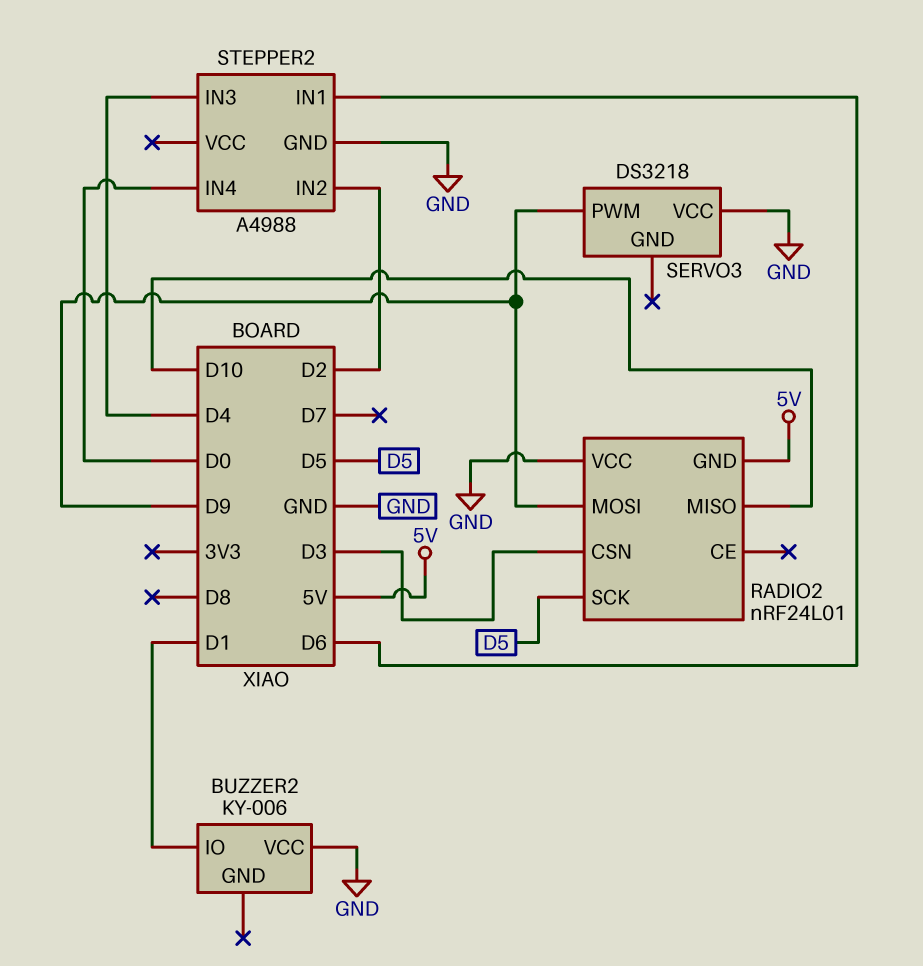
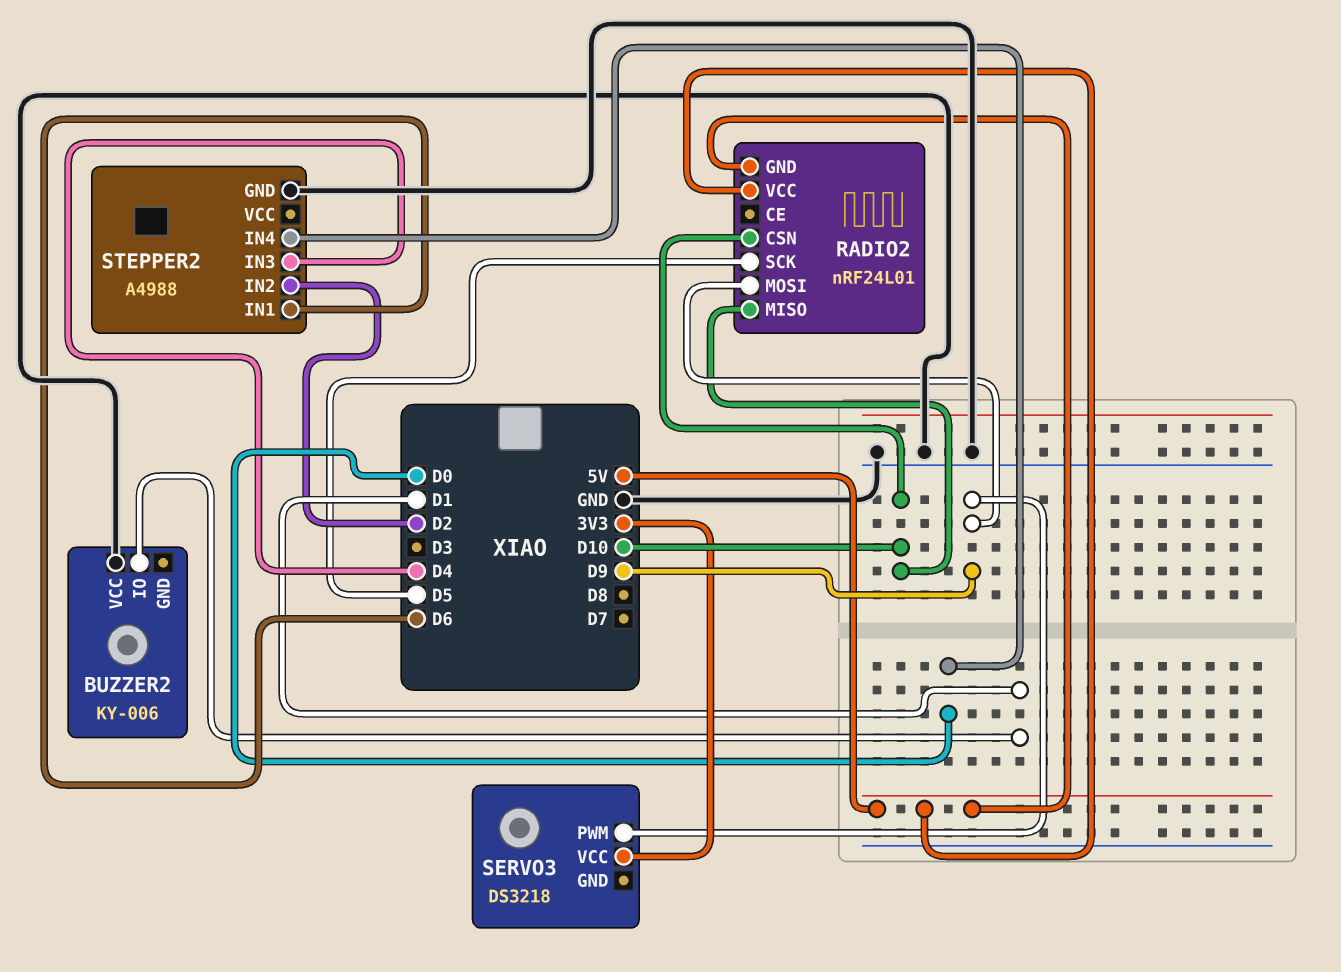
RADIO2 pin CSN: D3 -> D10
RADIO2 pin VCC: GND -> 5V
SERVO3 pin VCC: GND -> 3V3

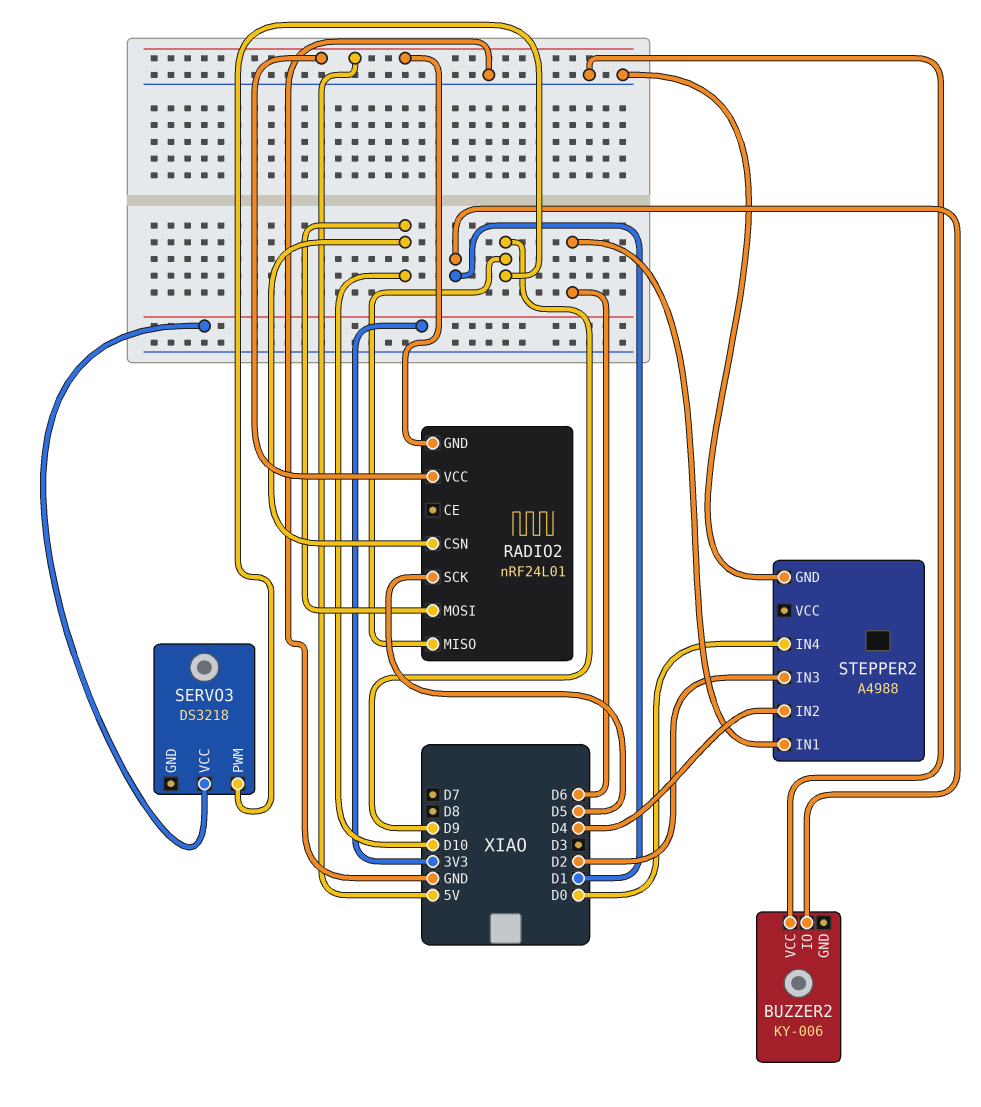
RADIO2 pin MISO: D10 -> D9
RADIO2 pin MOSI: D9 -> D10
STEPPER2 pin IN2: D2 -> D4
STEPPER2 pin IN3: D4 -> D2

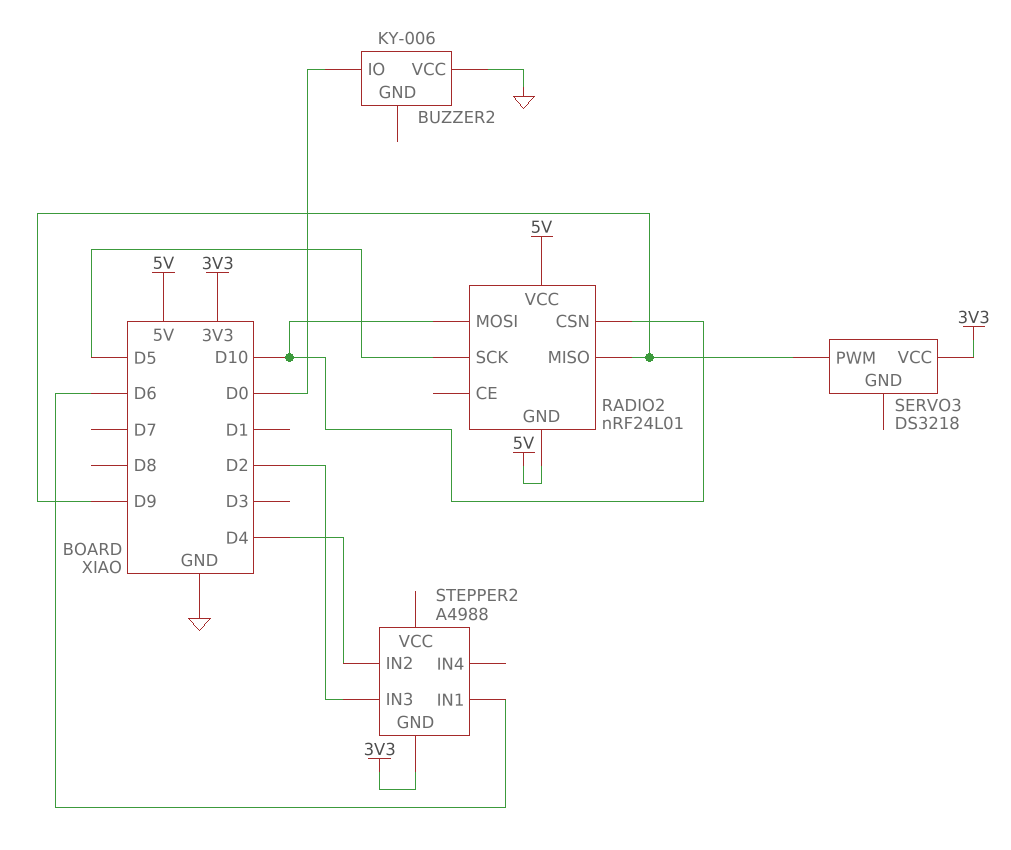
BUZZER2 pin IO: D1 -> D0
STEPPER2 pin GND: GND -> 3V3
STEPPER2 pin IN4: D0 -> none

